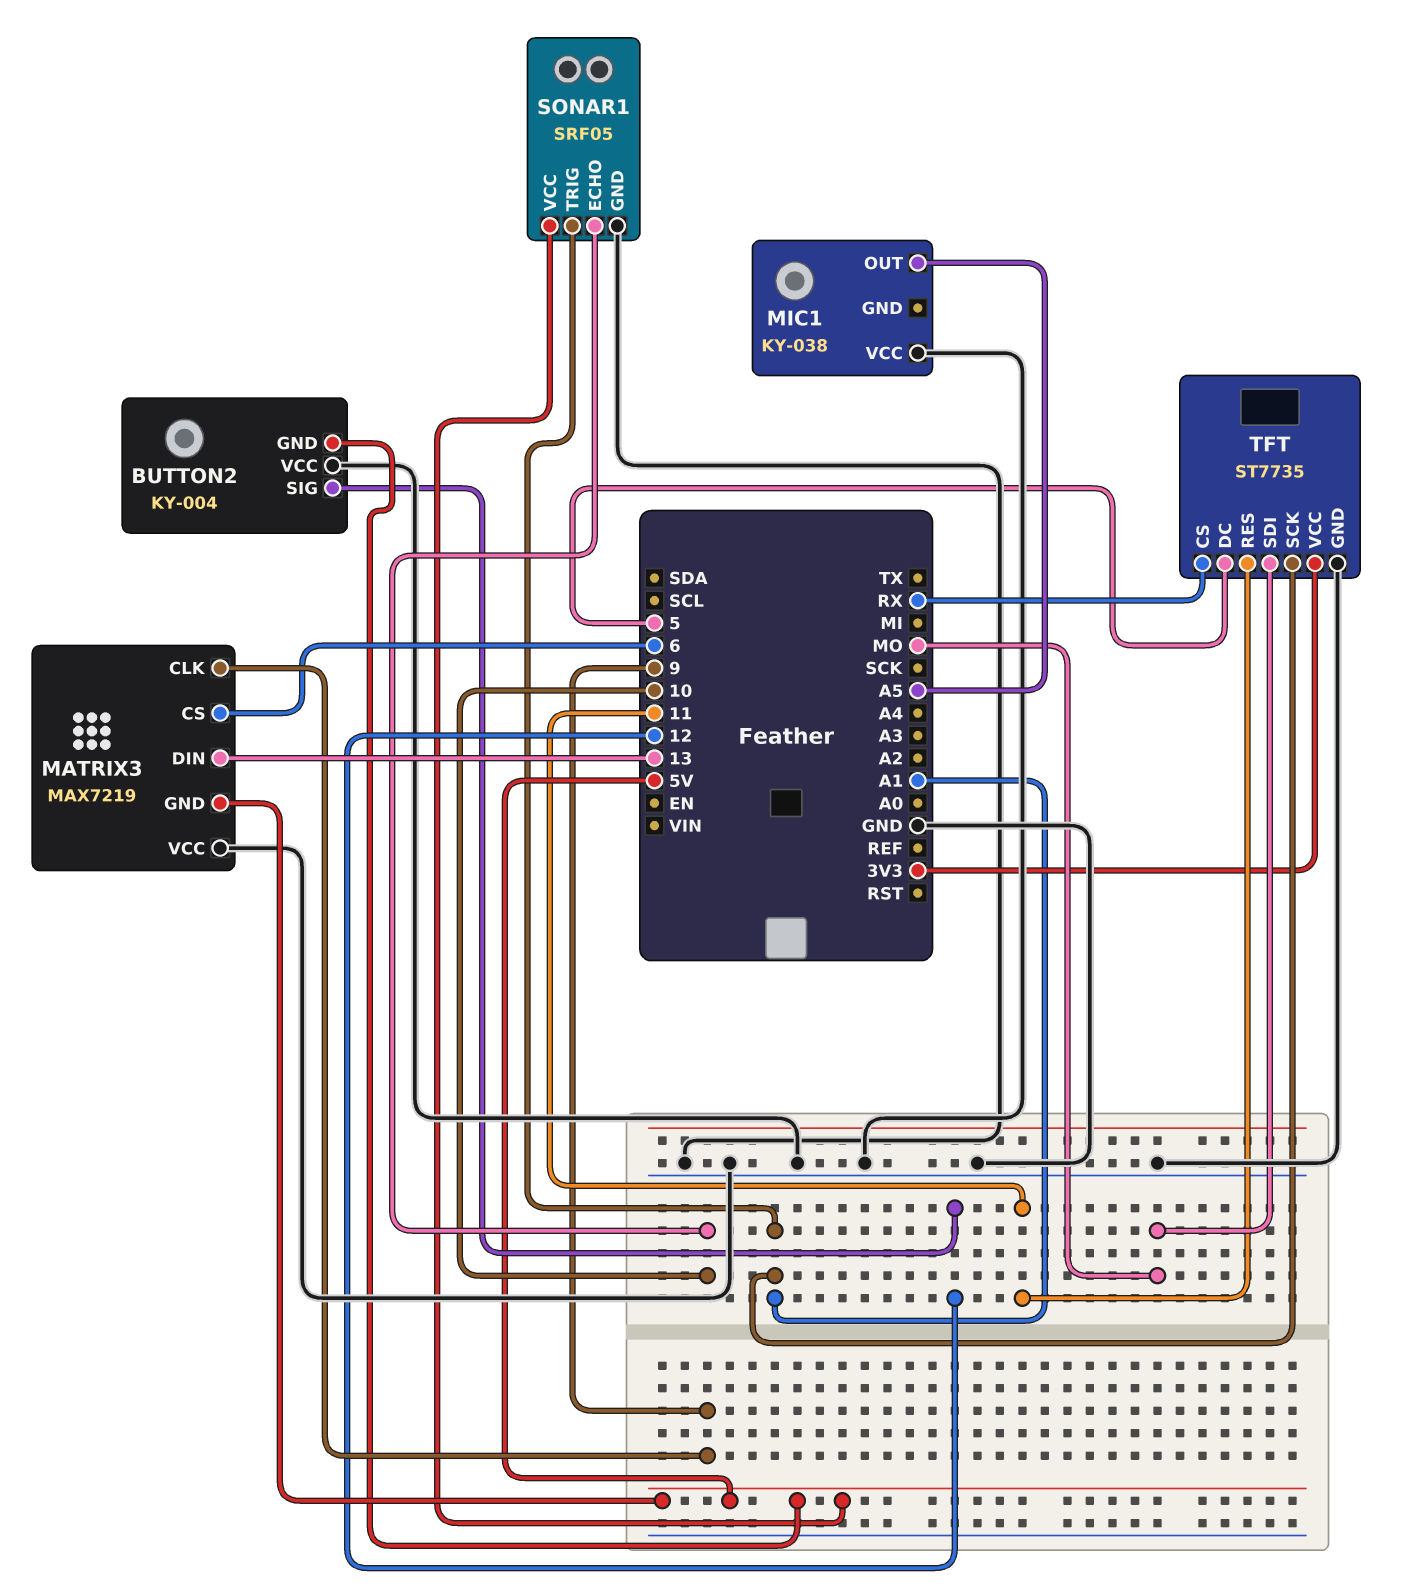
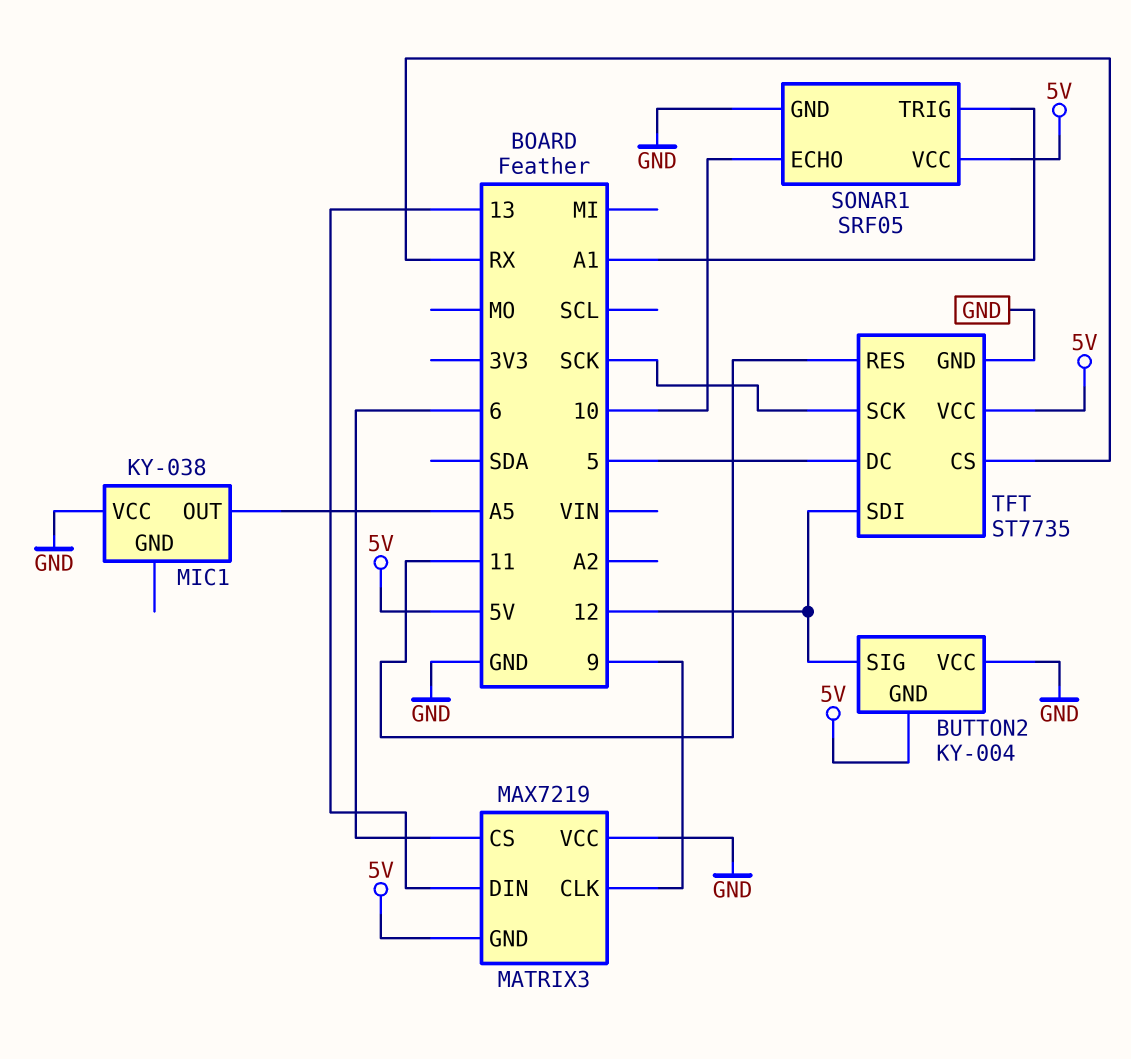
TFT pin SCK: A1 -> SCK
TFT pin SDI: MO -> 12
TFT pin VCC: 3V3 -> 5V

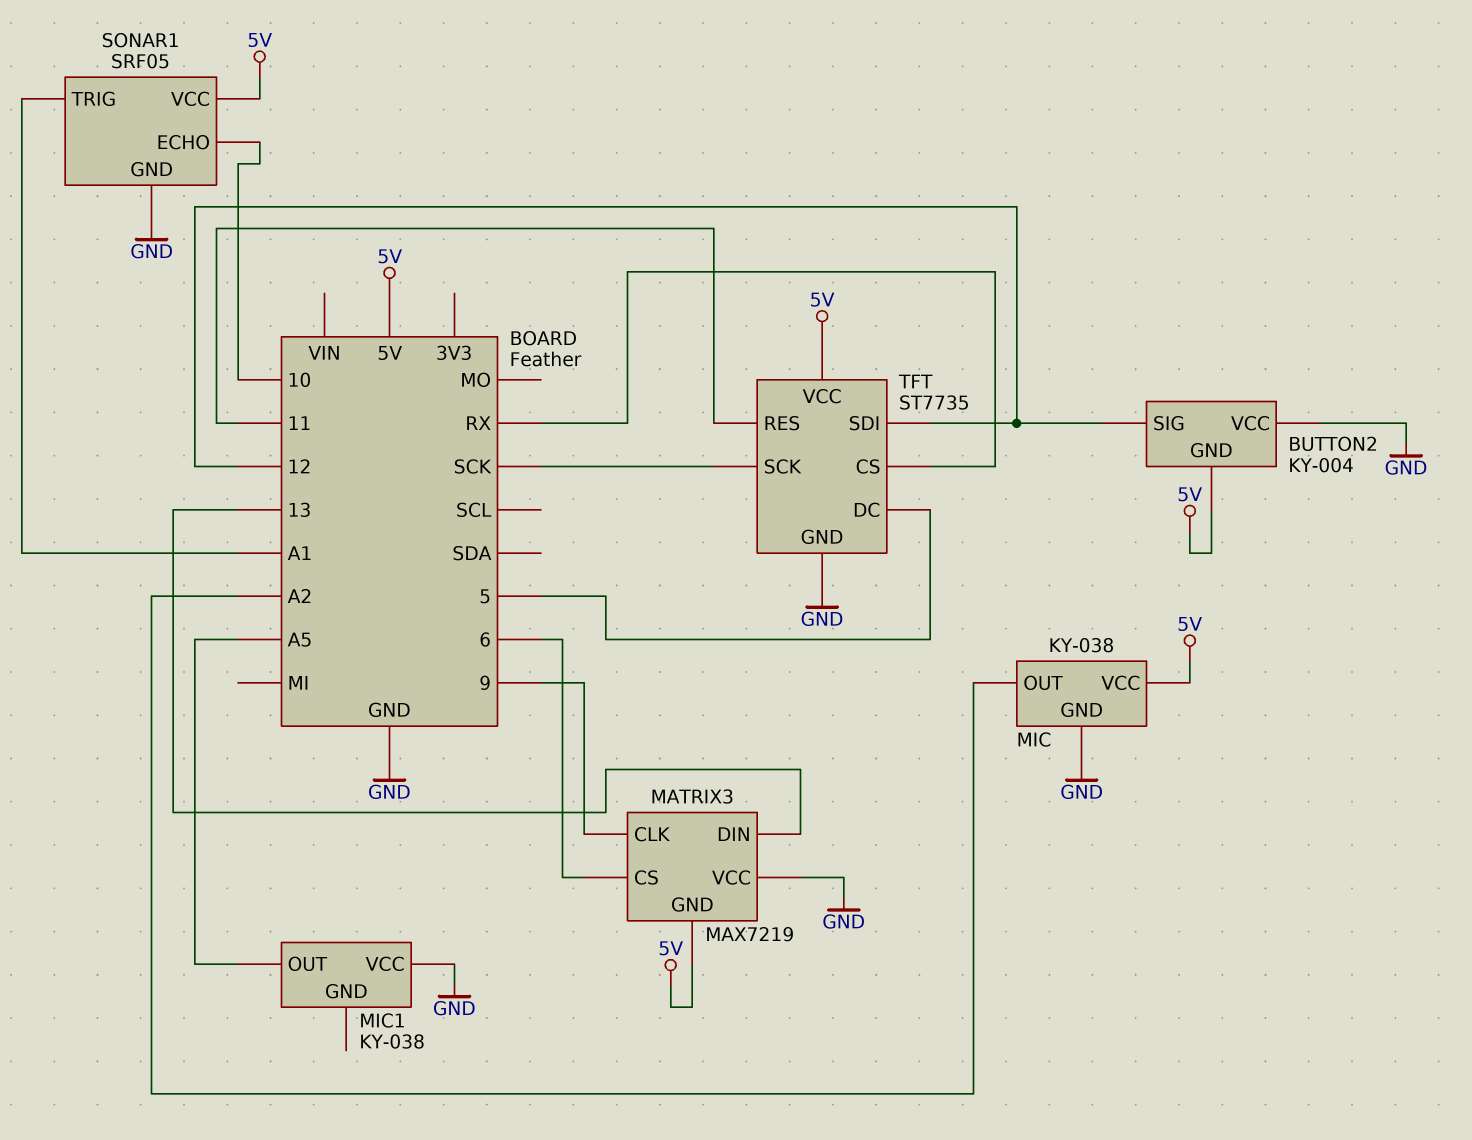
MIC: none -> KY-038
MIC pin GND: none -> GND
MIC pin OUT: none -> A2
MIC pin VCC: none -> 5V

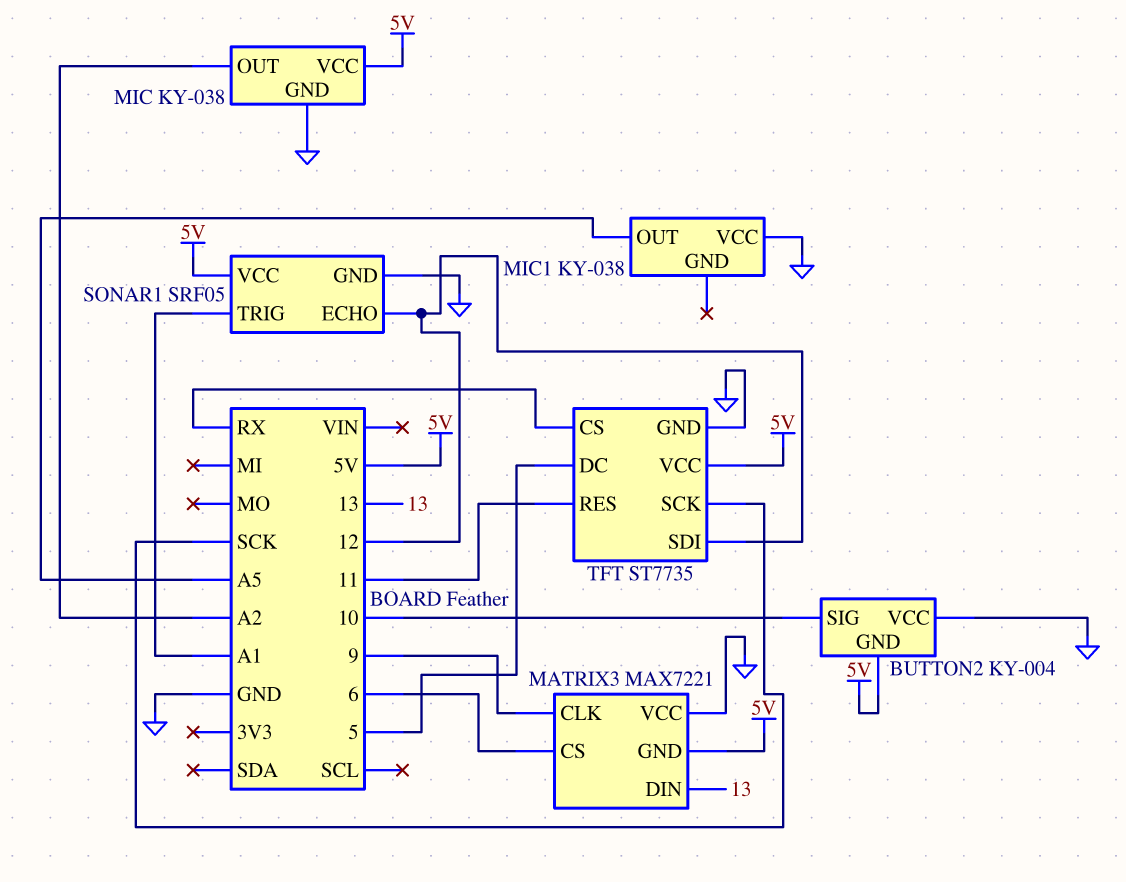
BUTTON2 pin SIG: 12 -> 10
MATRIX3: MAX7219 -> MAX7221
SONAR1 pin ECHO: 10 -> 12

